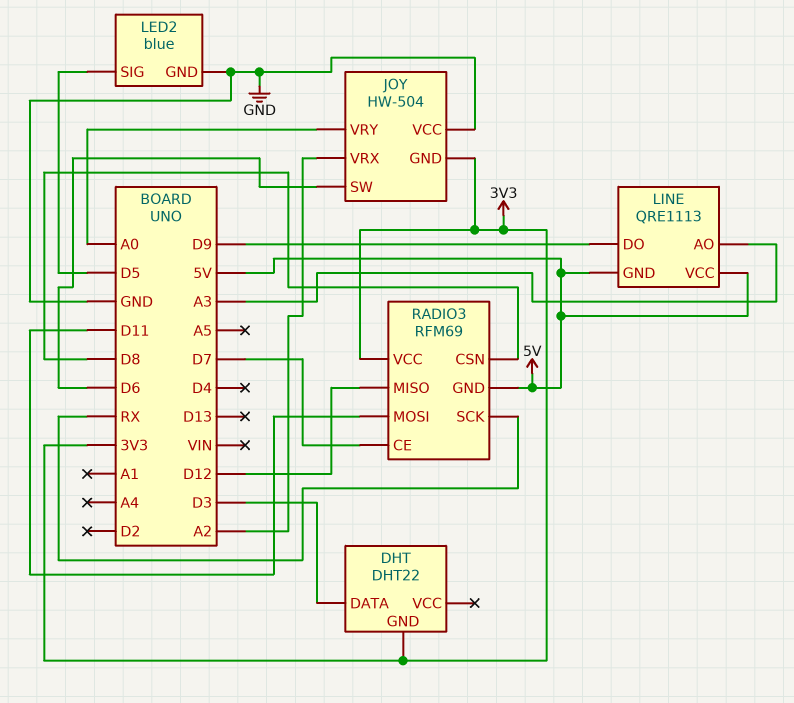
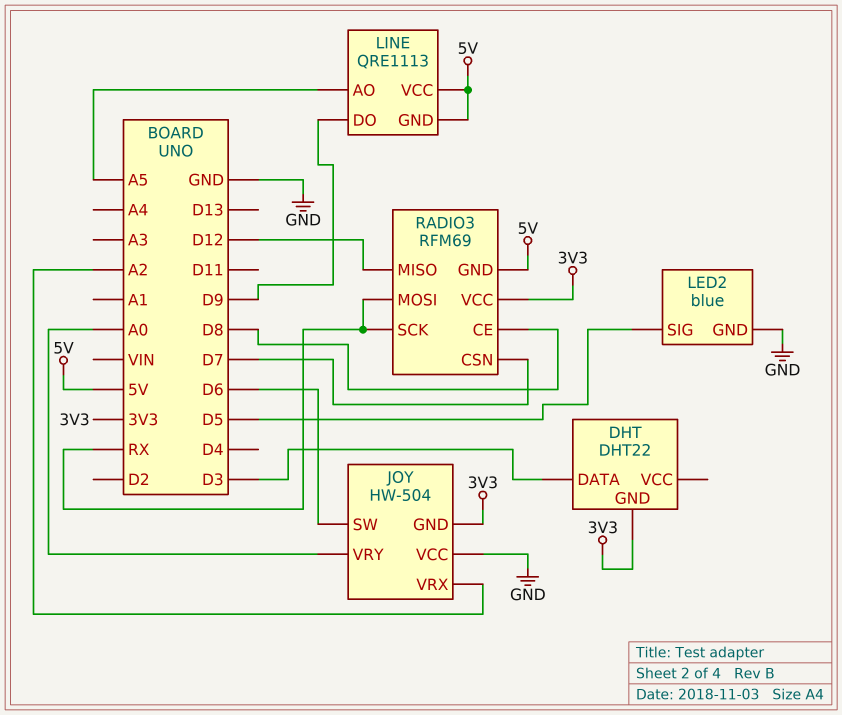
LINE pin AO: A3 -> A5
RADIO3 pin CE: D7 -> D8
RADIO3 pin CSN: D8 -> D7
RADIO3 pin MOSI: D11 -> RX

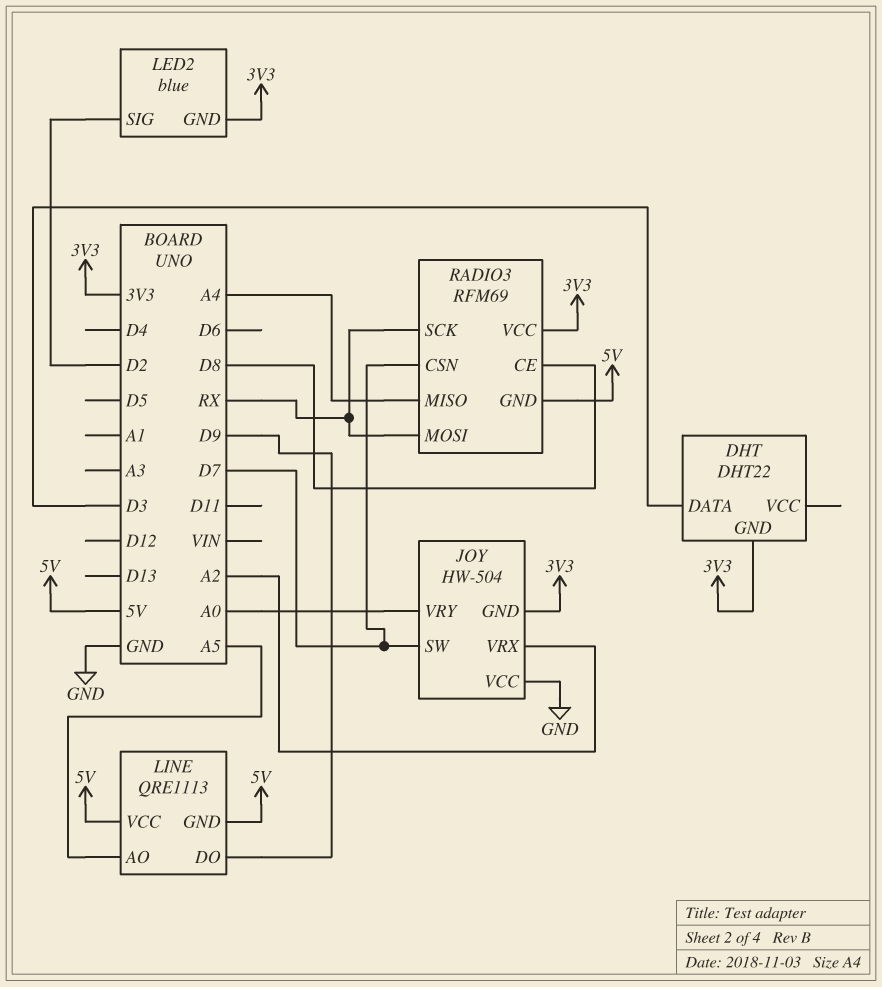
JOY pin SW: D6 -> D7
LED2 pin GND: GND -> 3V3
LED2 pin SIG: D5 -> D2
RADIO3 pin MISO: D12 -> A4

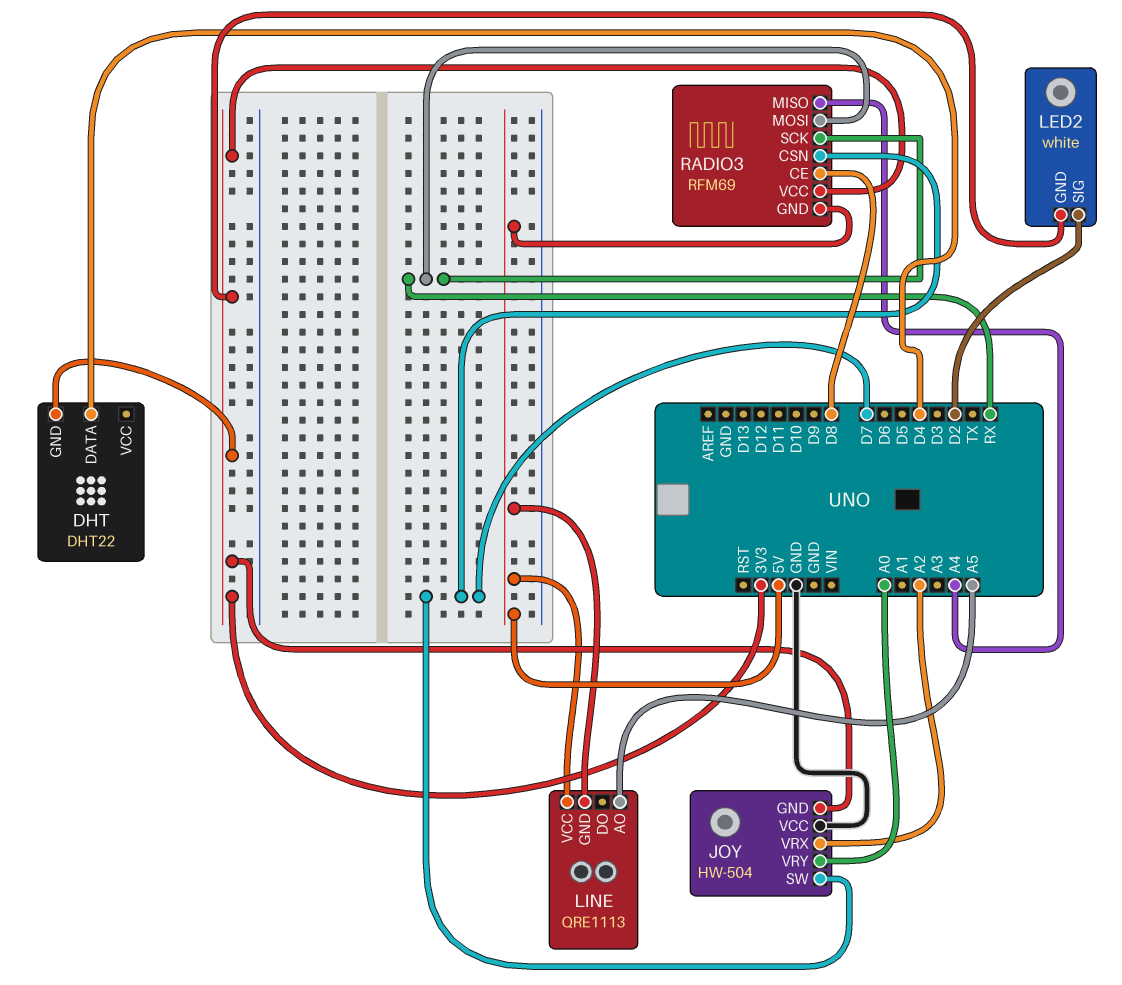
DHT pin DATA: D3 -> D4
LED2: blue -> white
LINE pin DO: D9 -> none

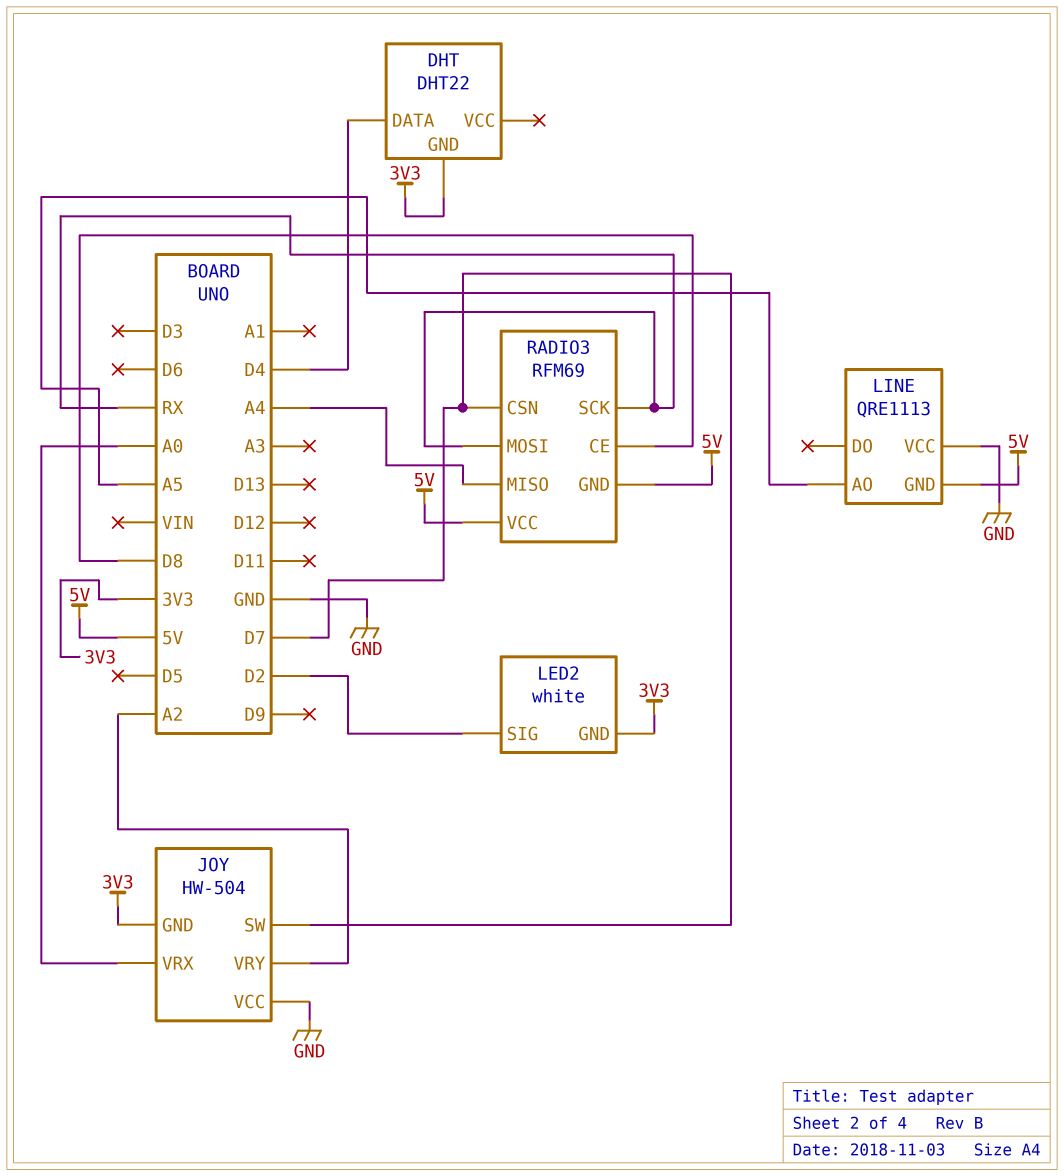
JOY pin VRX: A2 -> A0
JOY pin VRY: A0 -> A2
LINE pin VCC: 5V -> GND
RADIO3 pin VCC: 3V3 -> 5V

